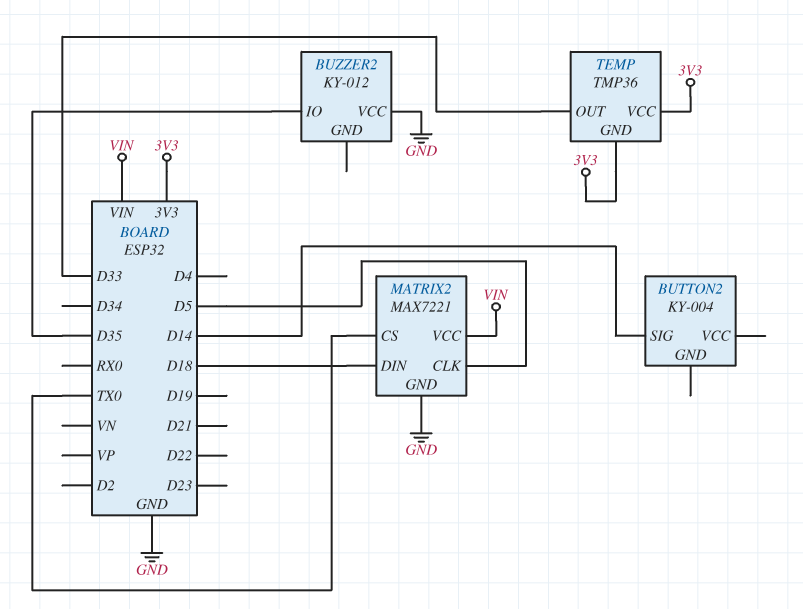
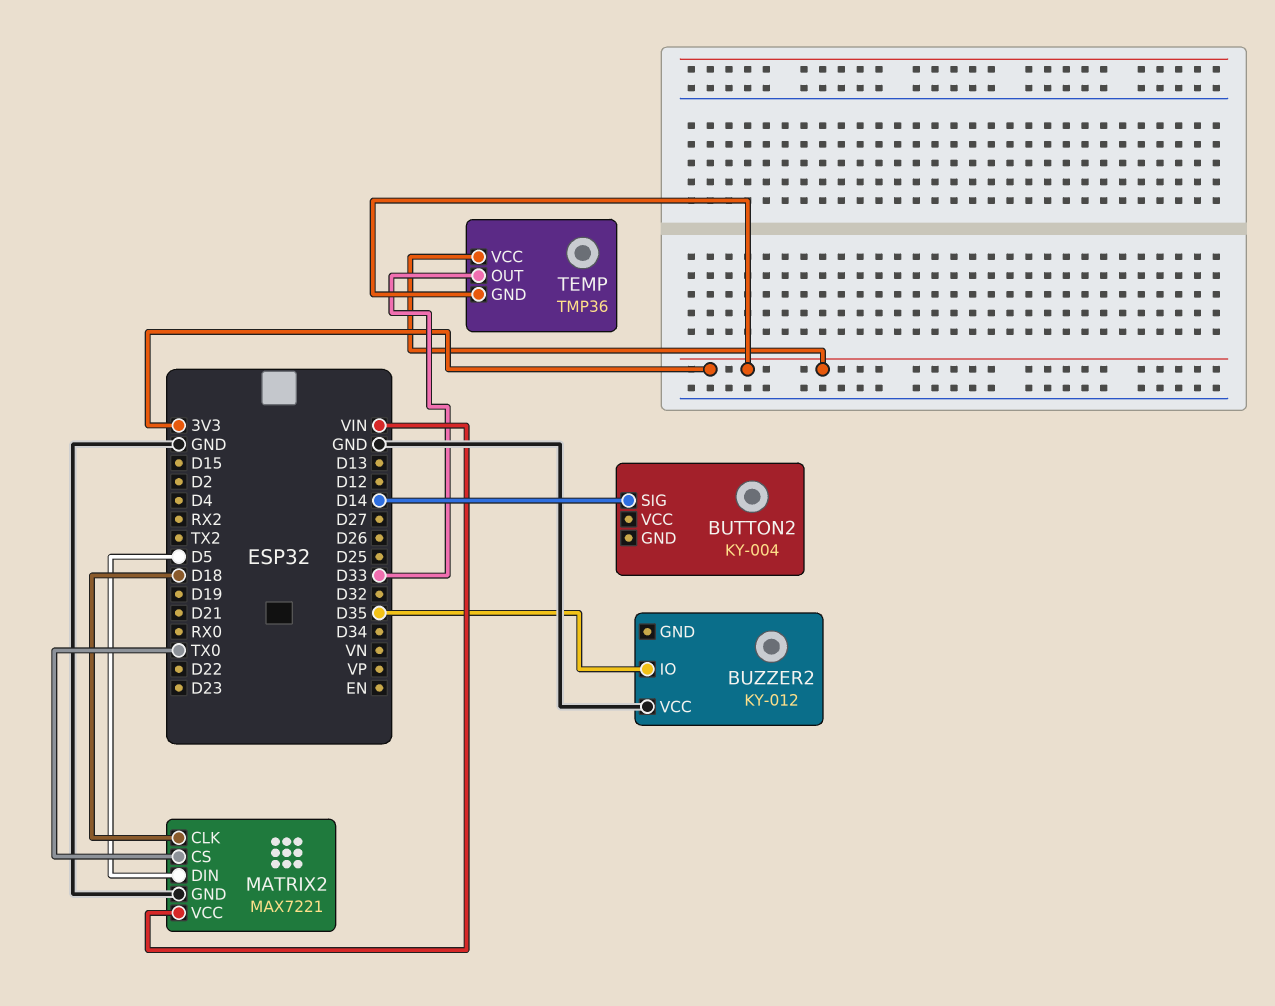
MATRIX2 pin CLK: D5 -> D18
MATRIX2 pin DIN: D18 -> D5

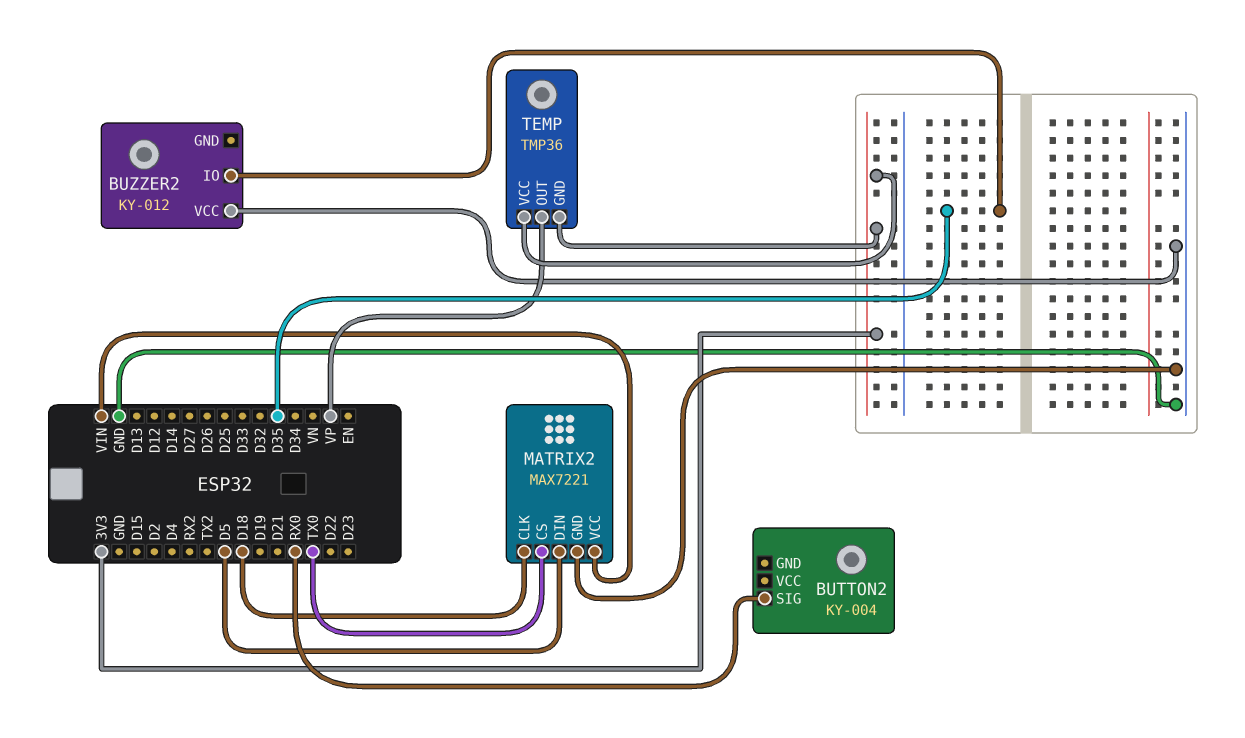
BUTTON2 pin SIG: D14 -> RX0
TEMP pin OUT: D33 -> VP

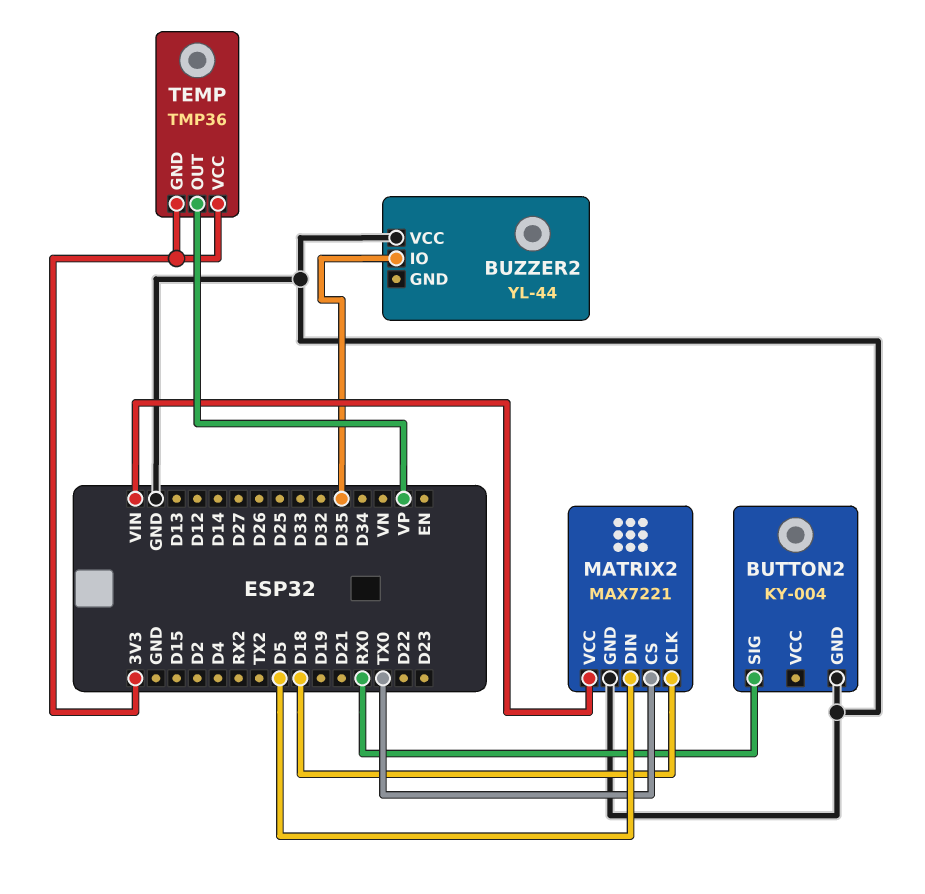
BUTTON2 pin GND: none -> GND
BUZZER2: KY-012 -> YL-44

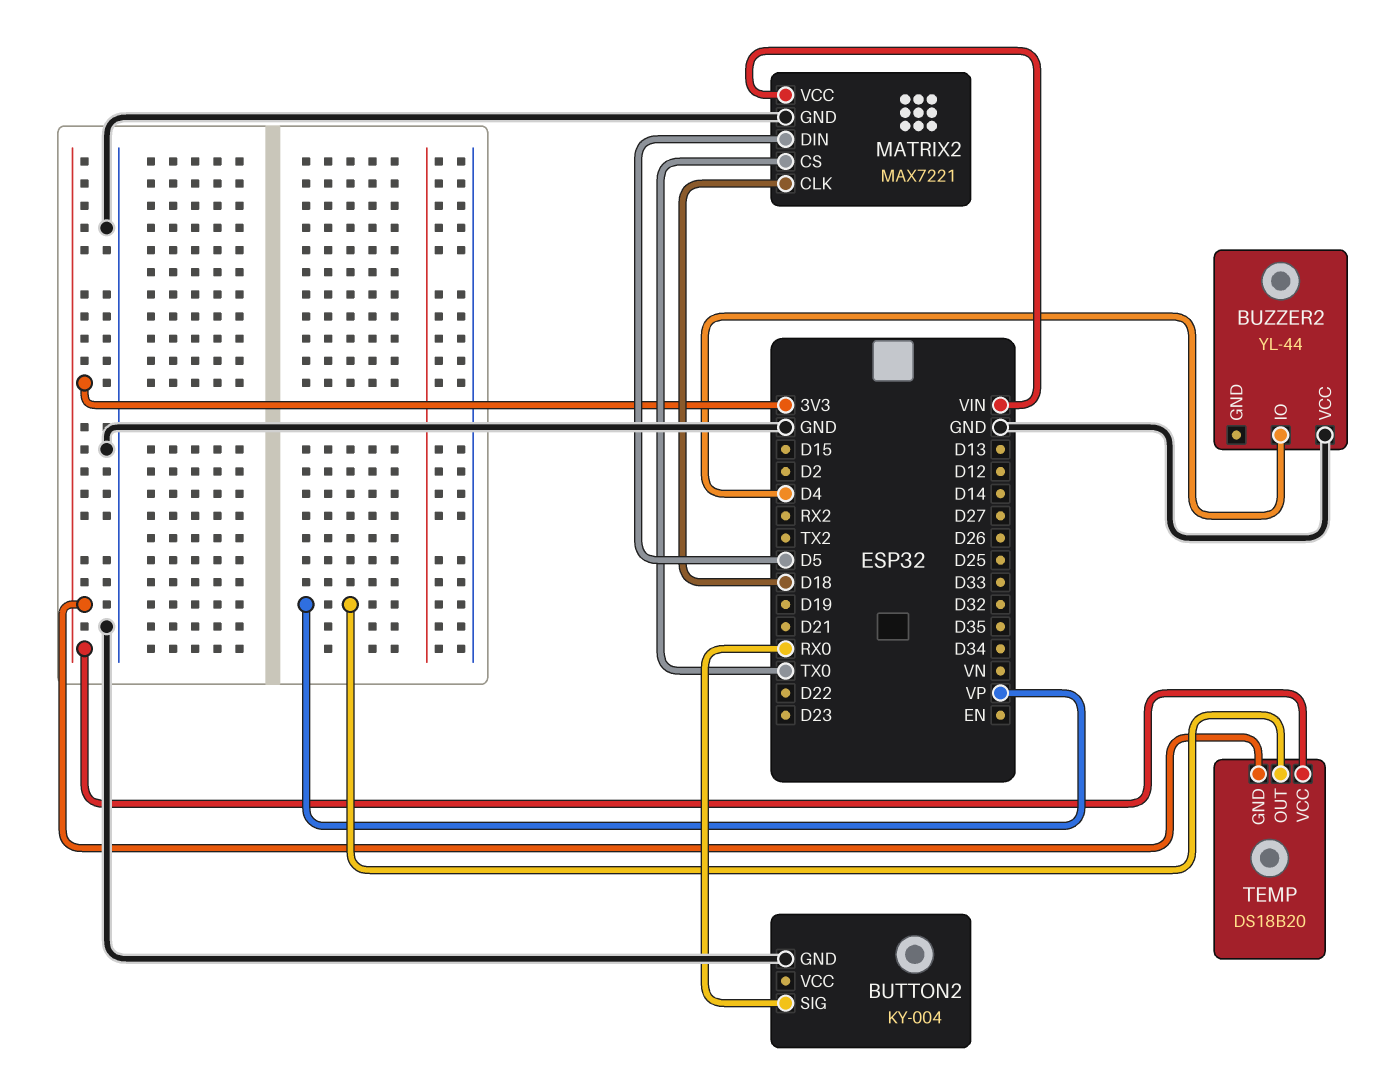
BUZZER2 pin IO: D35 -> D4
TEMP: TMP36 -> DS18B20

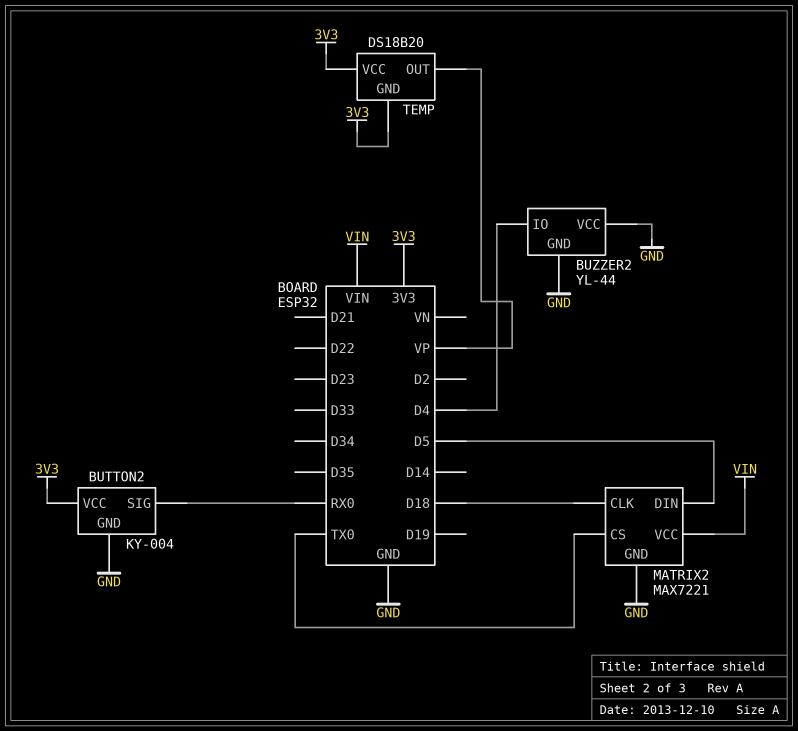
BUTTON2 pin VCC: none -> 3V3
BUZZER2 pin GND: none -> GND

